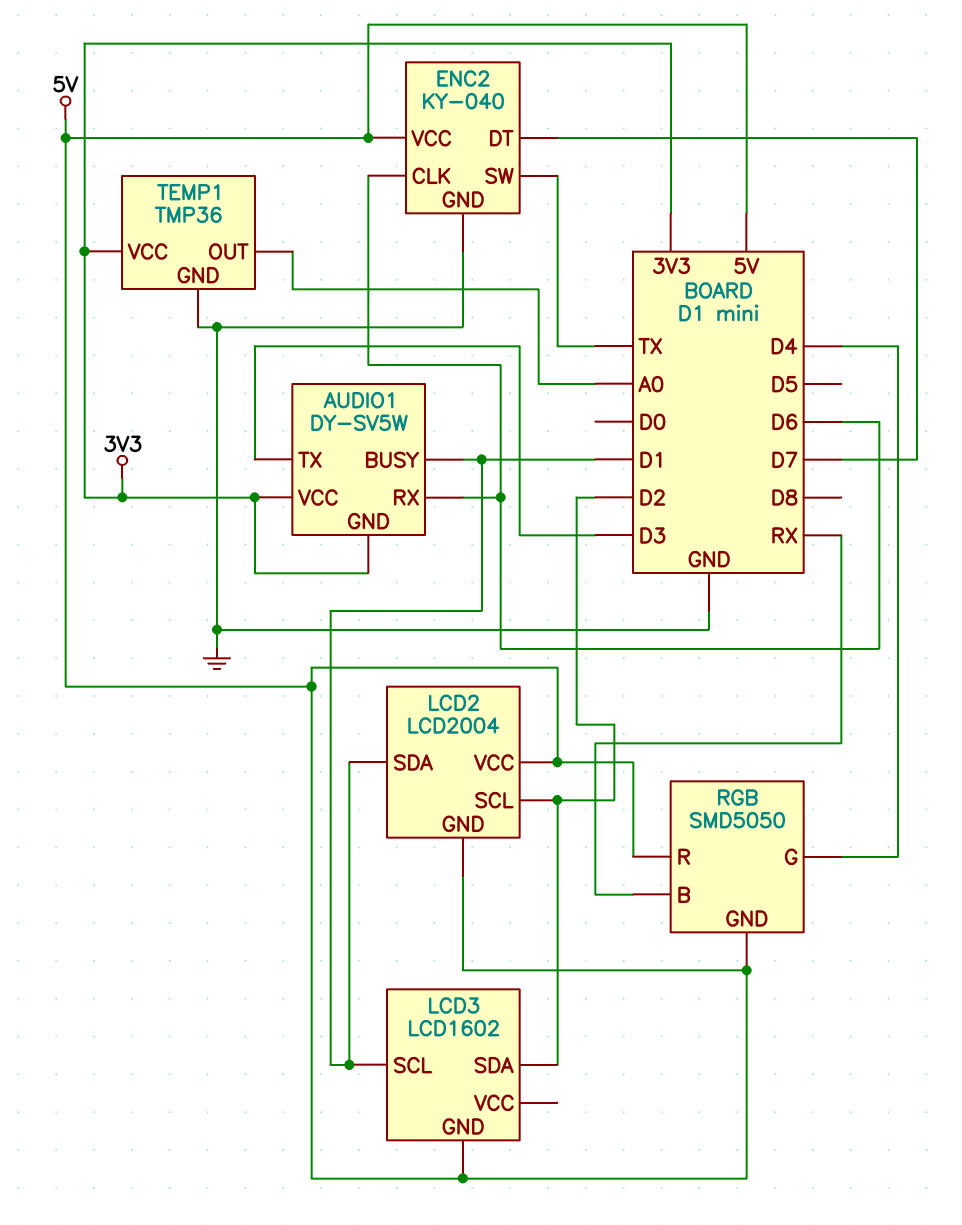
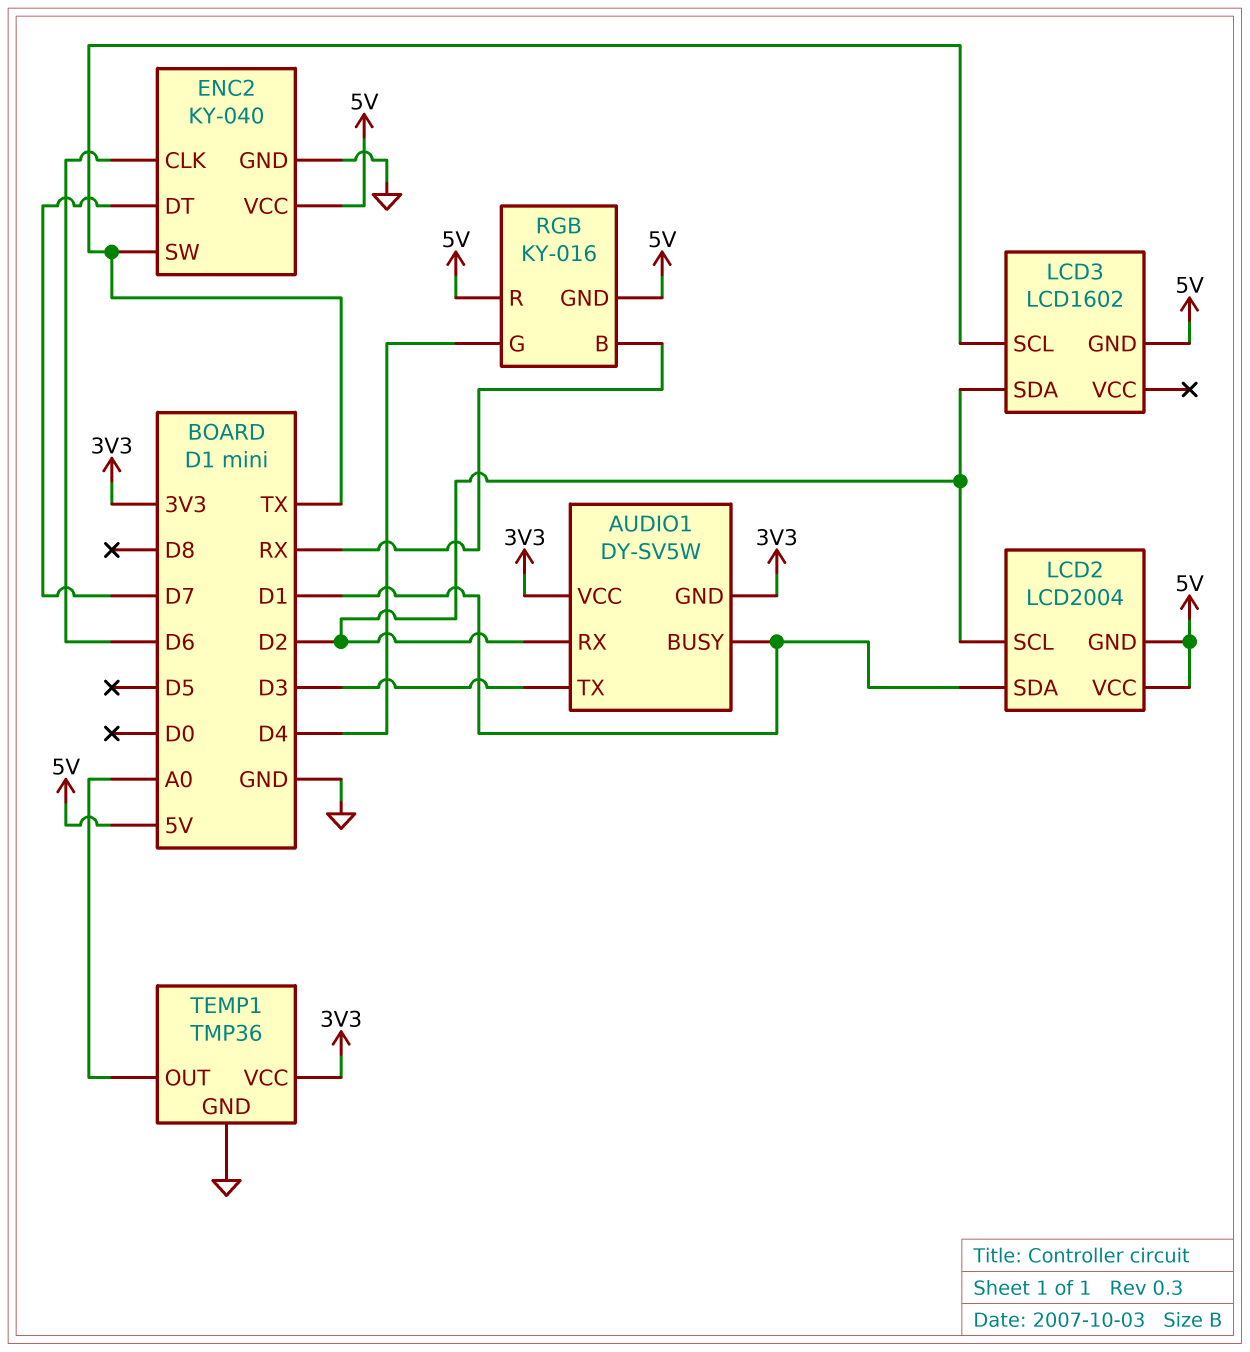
AUDIO1 pin RX: D6 -> D2
LCD3 pin SCL: D1 -> TX
RGB: SMD5050 -> KY-016

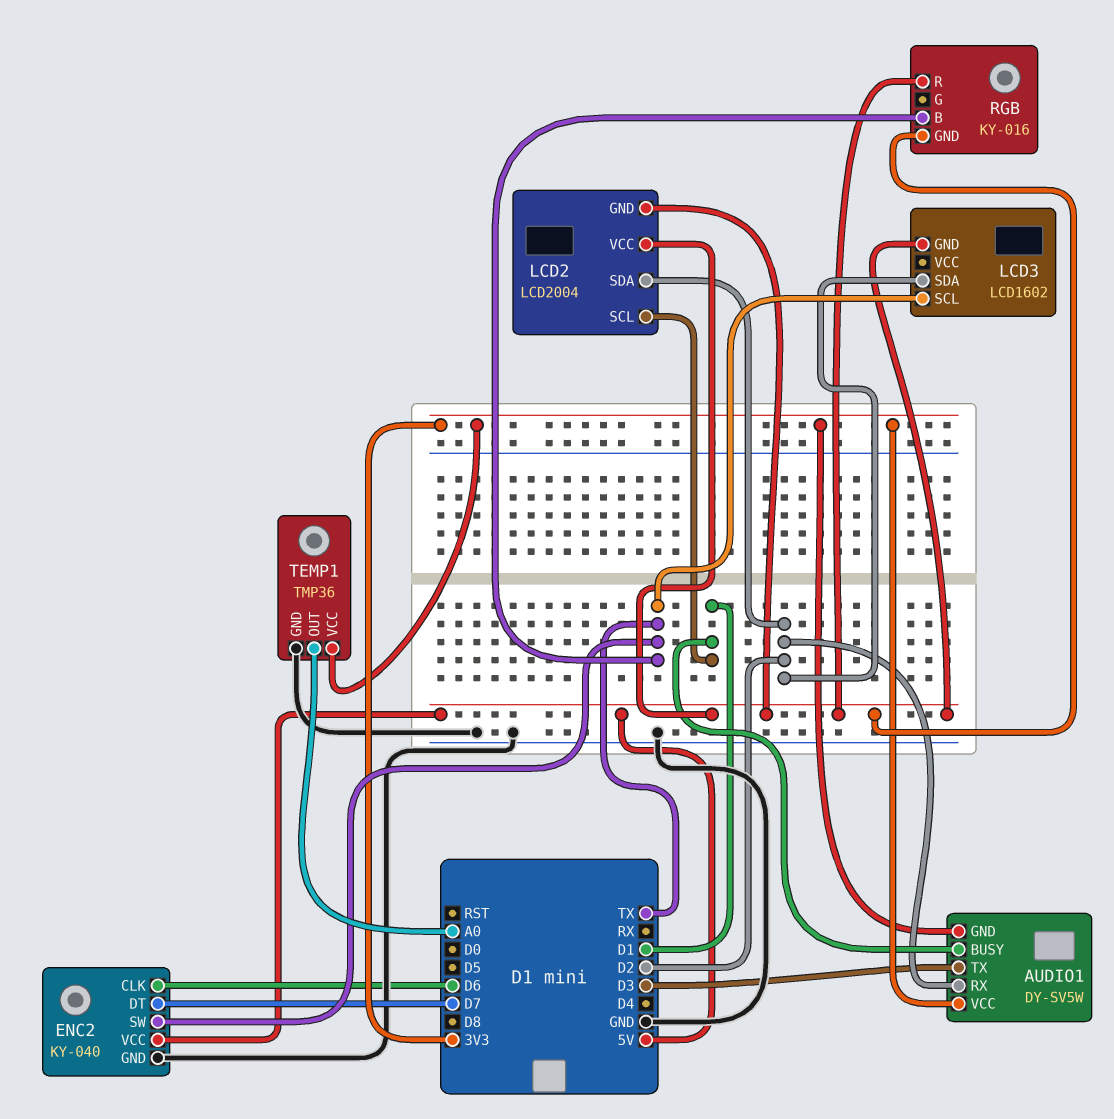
LCD2 pin SCL: D2 -> D1
LCD2 pin SDA: D1 -> D2
RGB pin B: RX -> TX
RGB pin G: D4 -> none

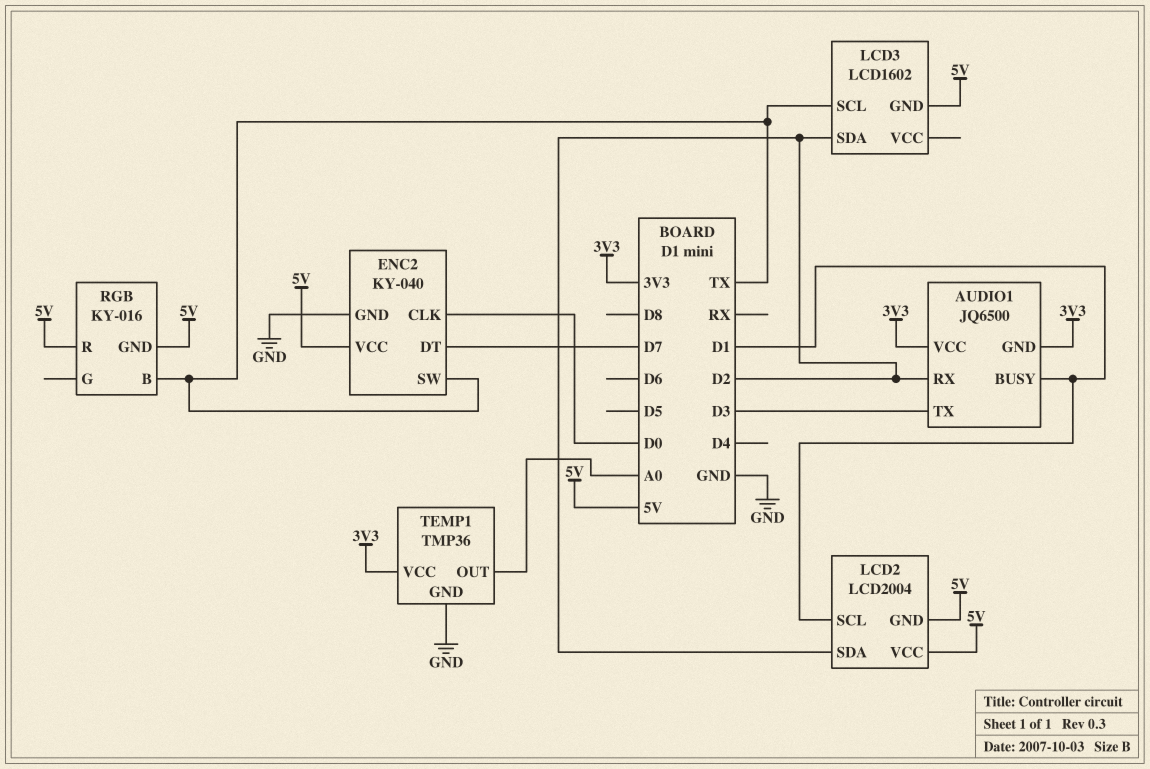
AUDIO1: DY-SV5W -> JQ6500
ENC2 pin CLK: D6 -> D0

